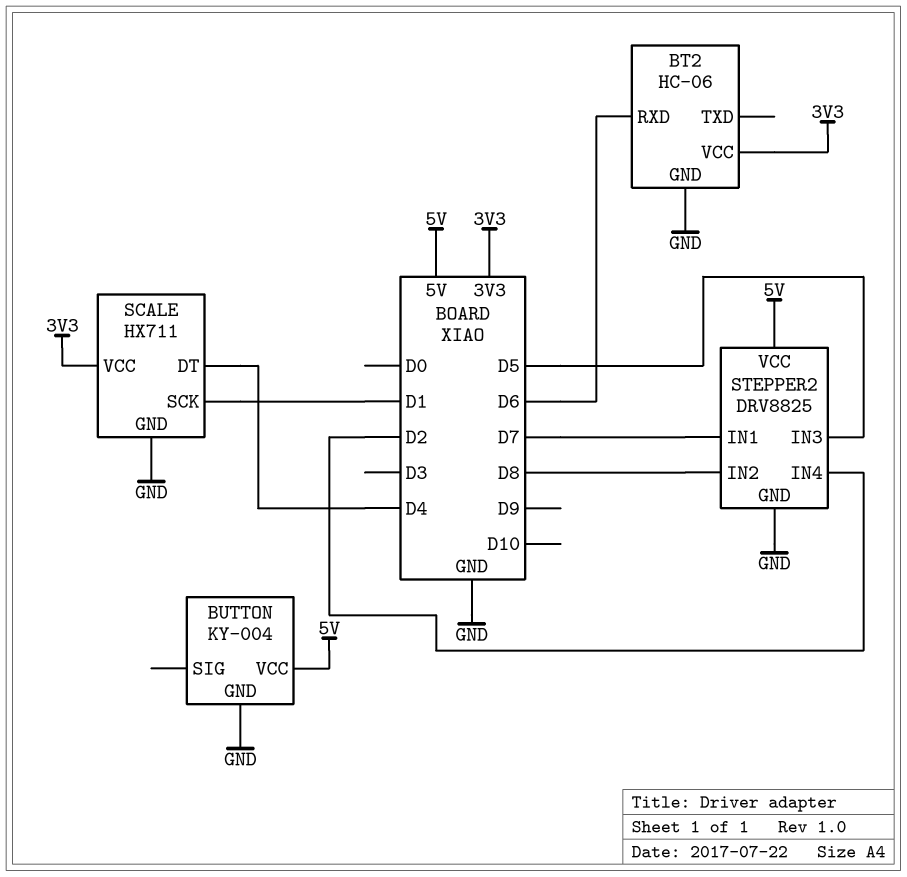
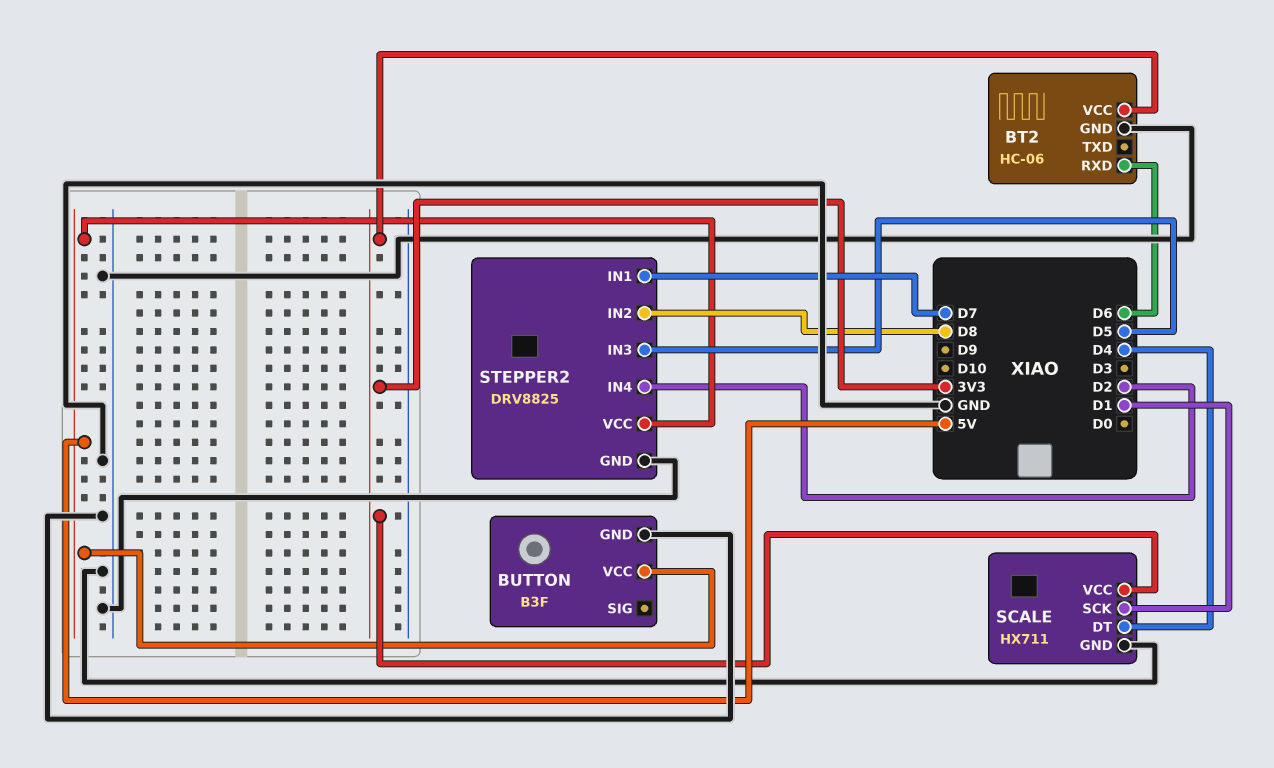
BUTTON: KY-004 -> B3F

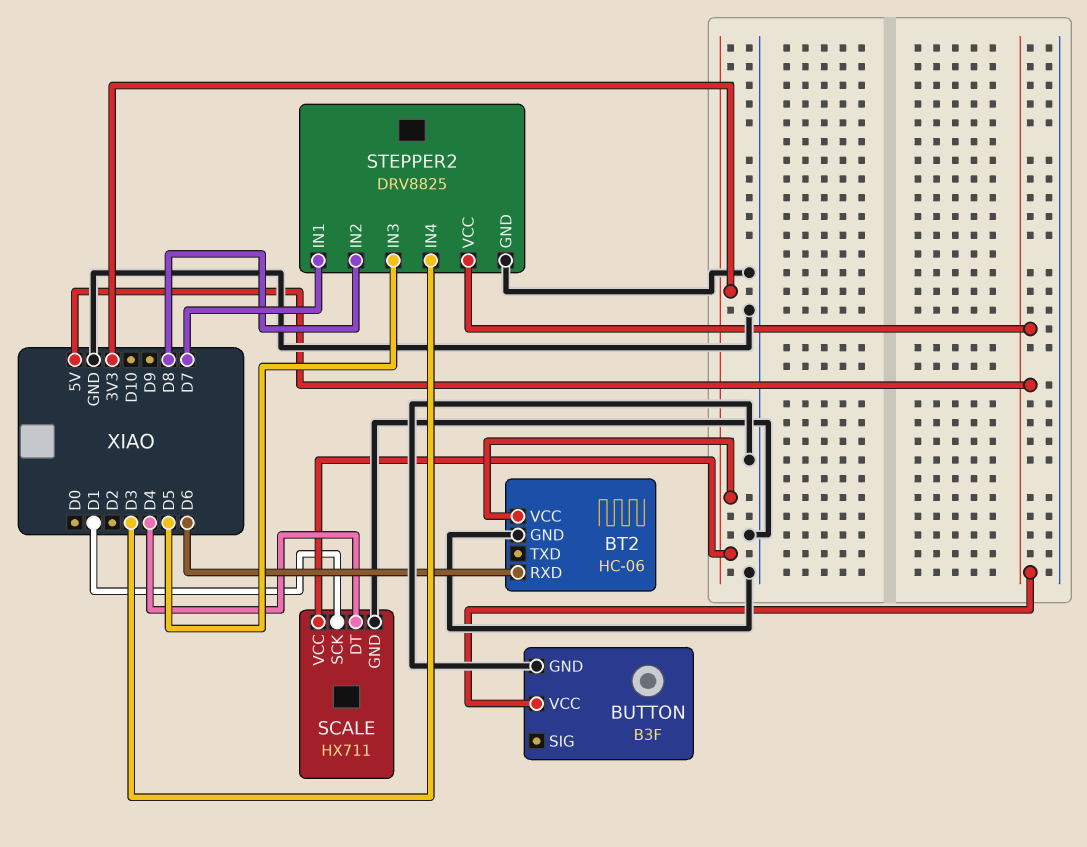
STEPPER2 pin IN4: D2 -> D3

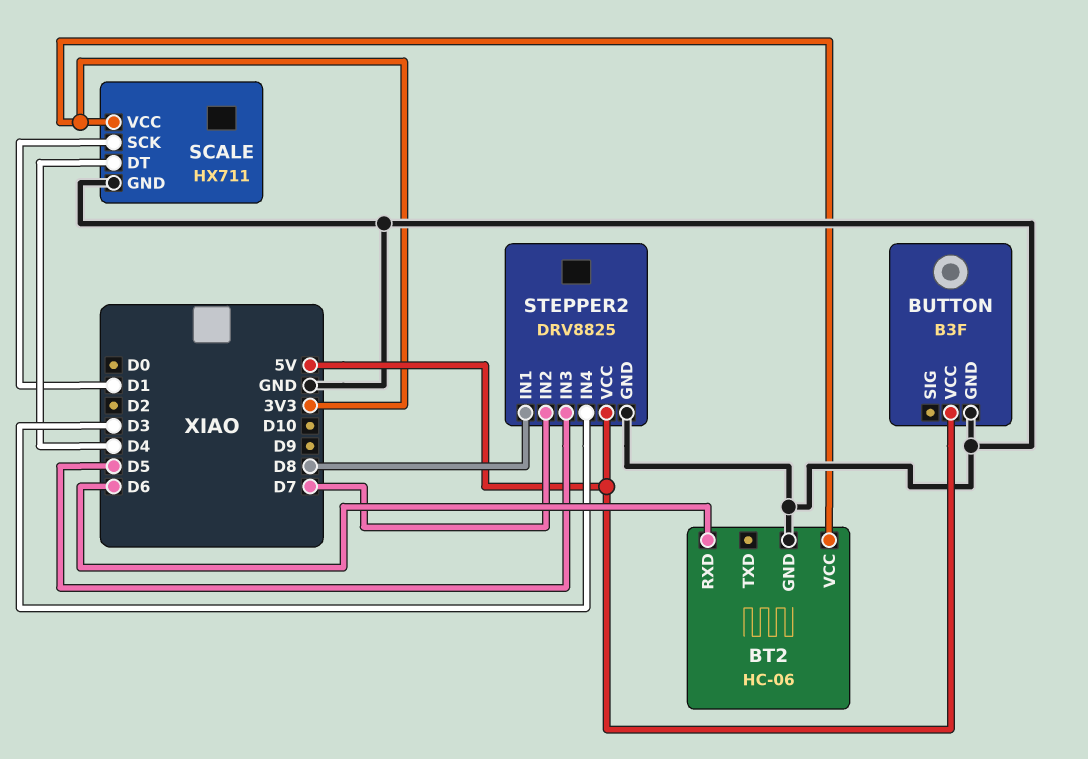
STEPPER2 pin IN1: D7 -> D8
STEPPER2 pin IN2: D8 -> D7

